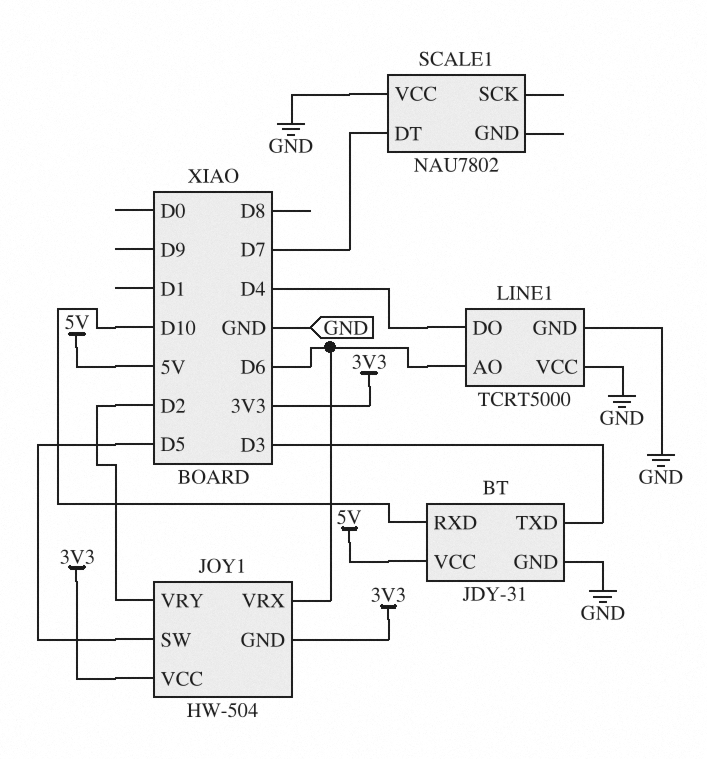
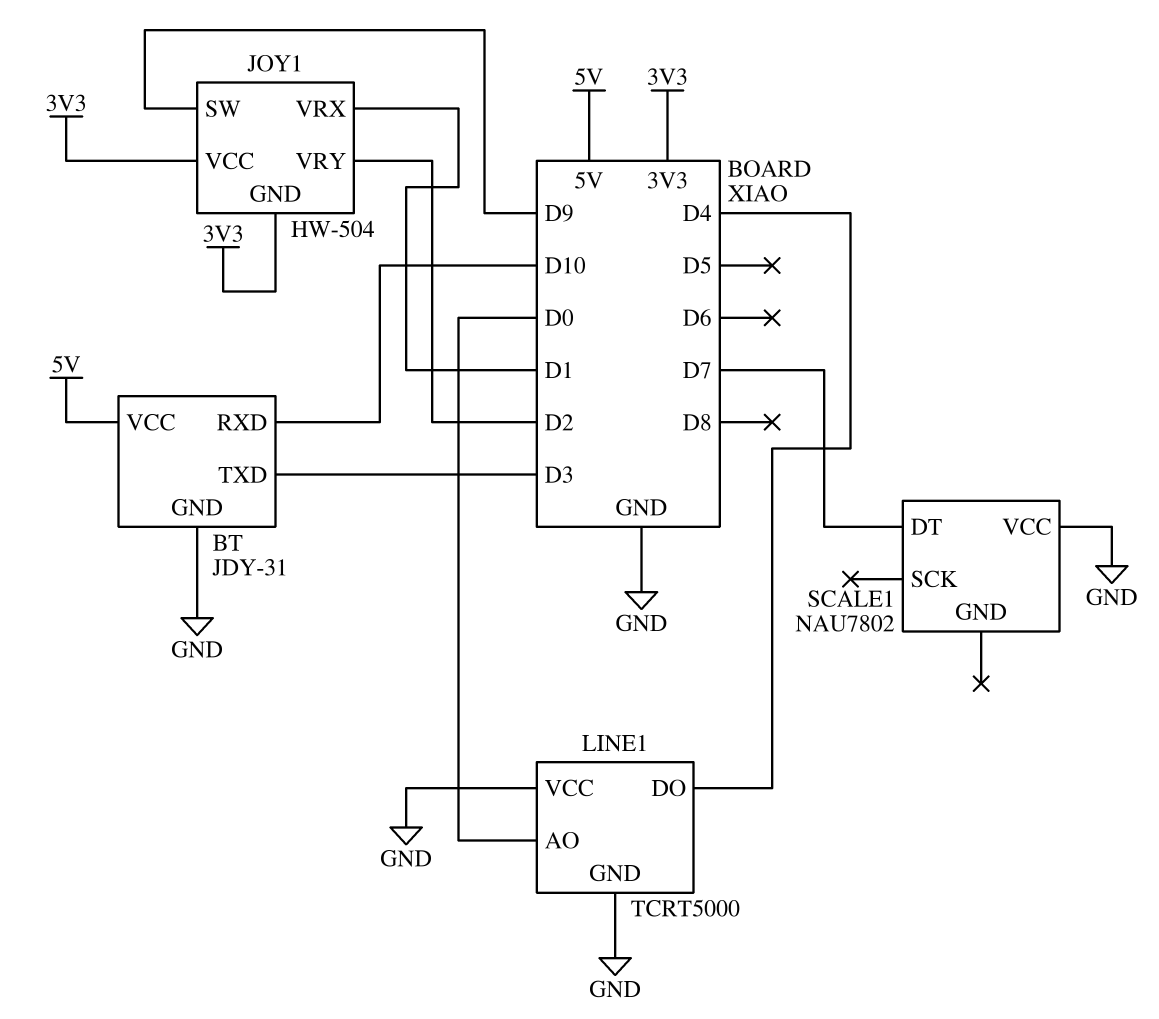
JOY1 pin SW: D5 -> D9
JOY1 pin VRX: D6 -> D1
LINE1 pin AO: D6 -> D0

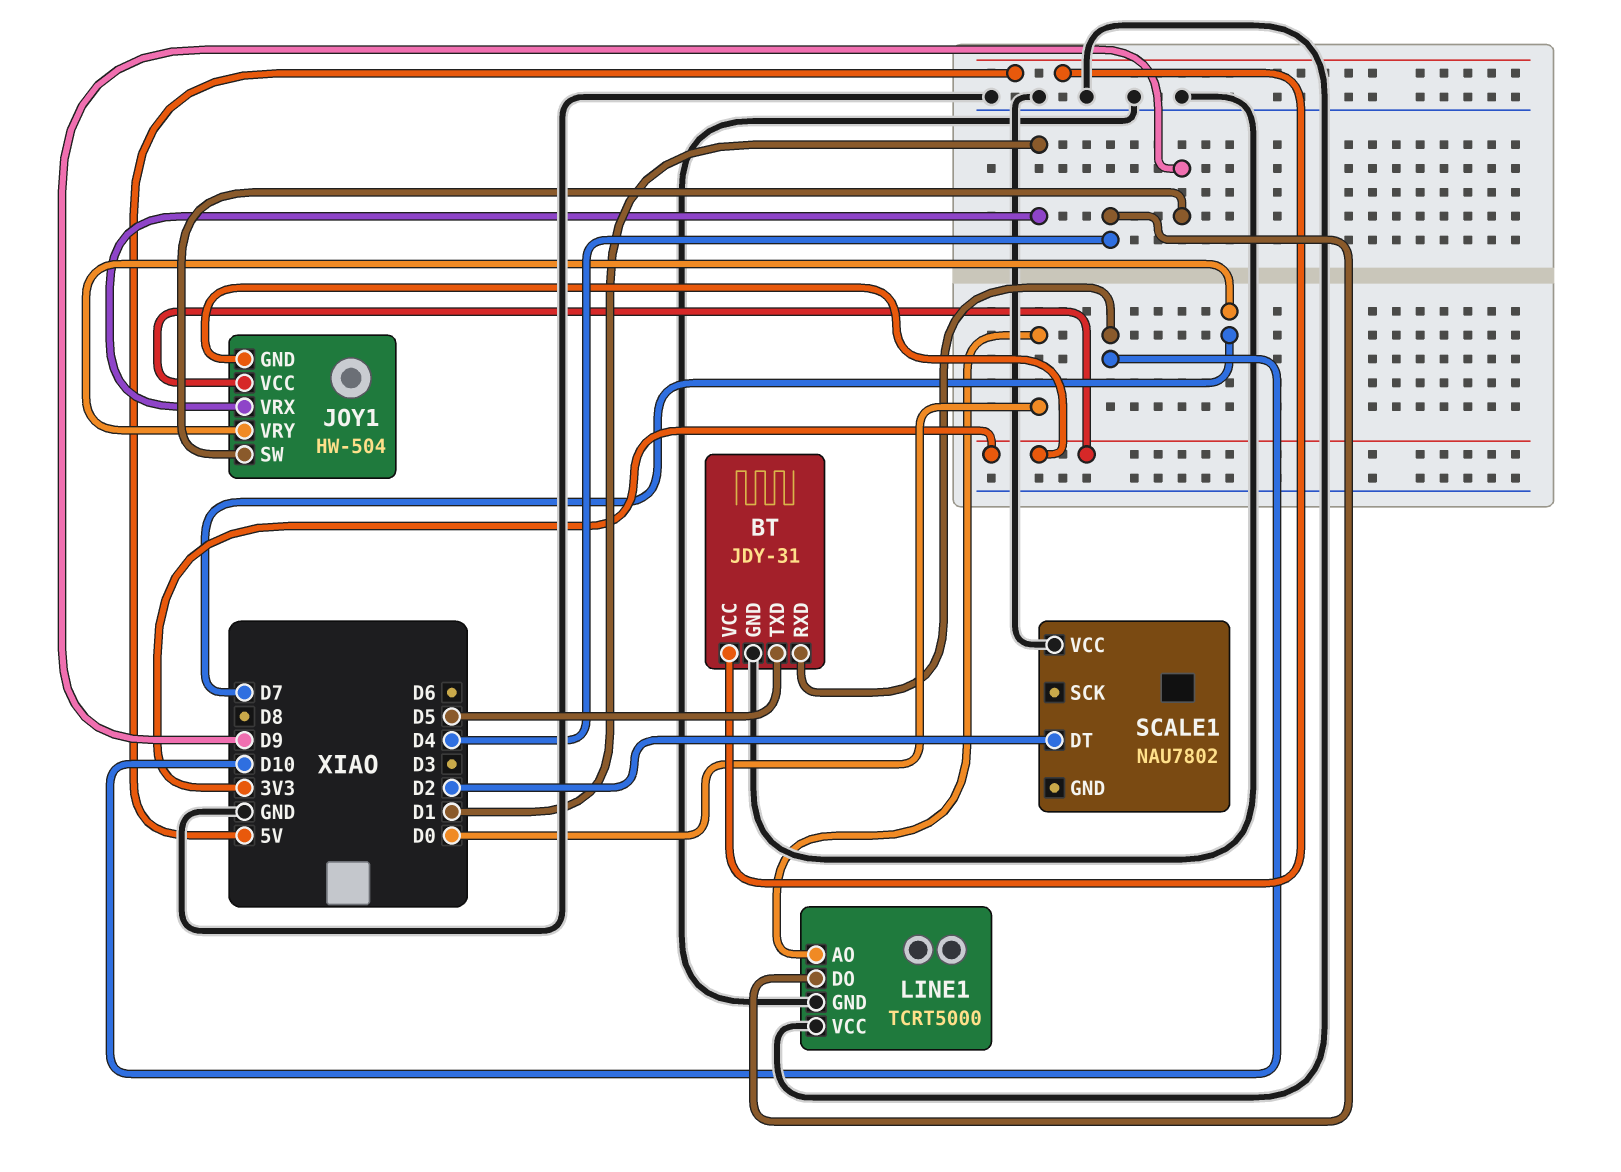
BT pin TXD: D3 -> D5
JOY1 pin VRY: D2 -> D7
SCALE1 pin DT: D7 -> D2

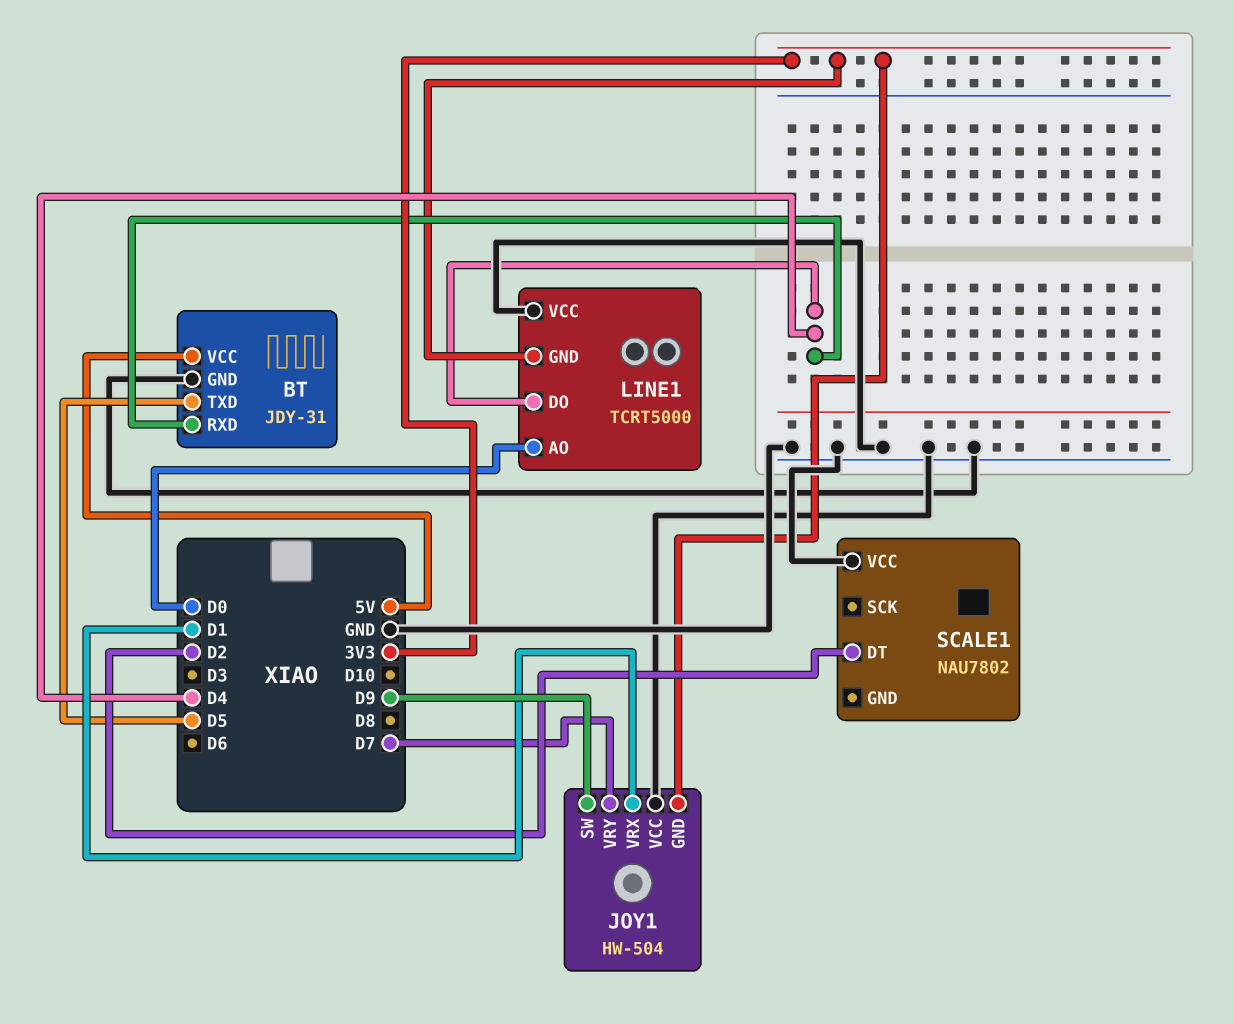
BT pin RXD: D10 -> D4
JOY1 pin VCC: 3V3 -> GND
LINE1 pin GND: GND -> 3V3

